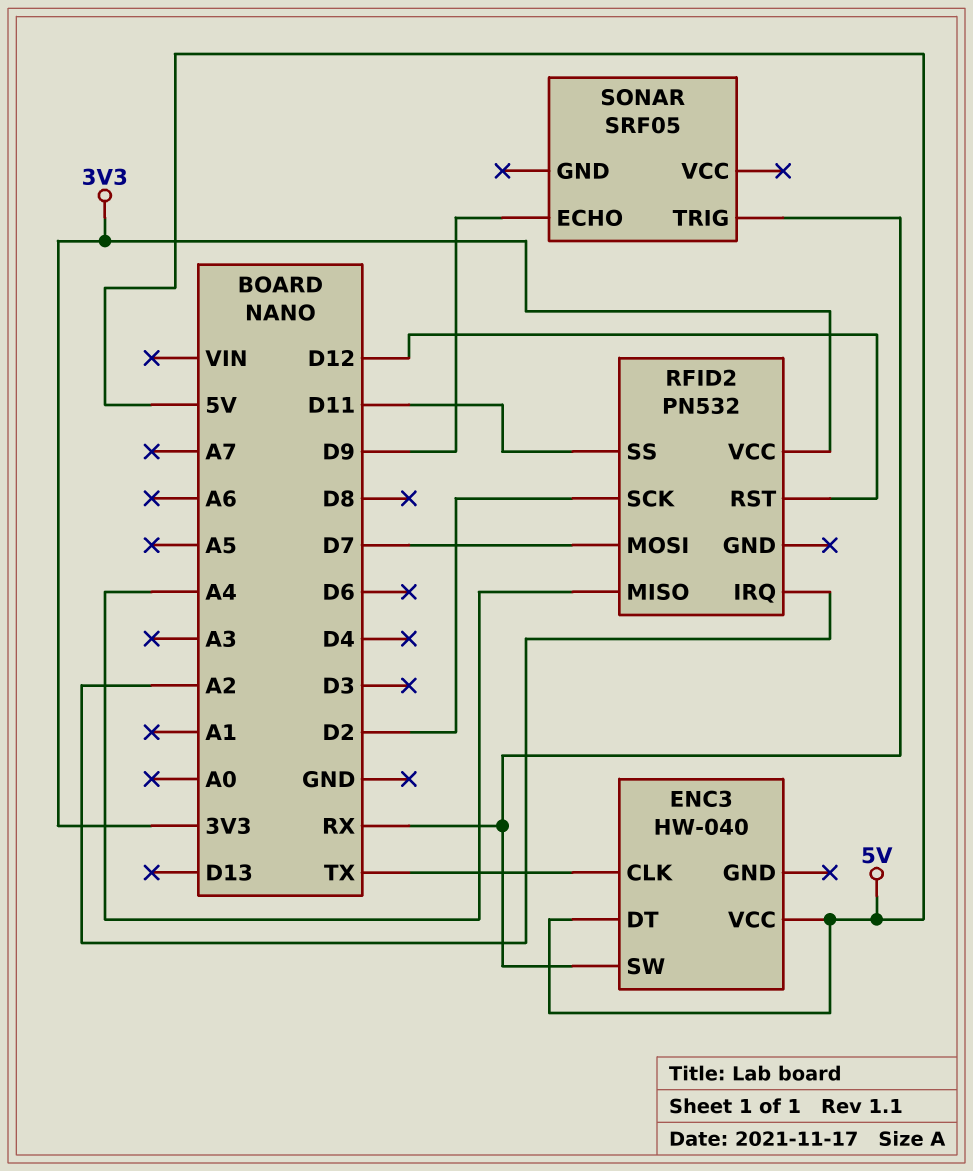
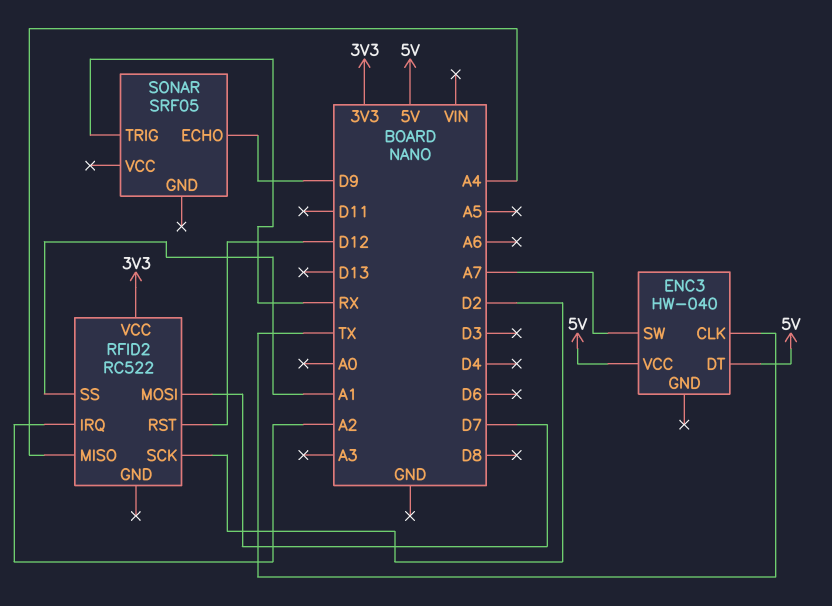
ENC3 pin SW: RX -> A7
RFID2: PN532 -> RC522
RFID2 pin SS: D11 -> A1

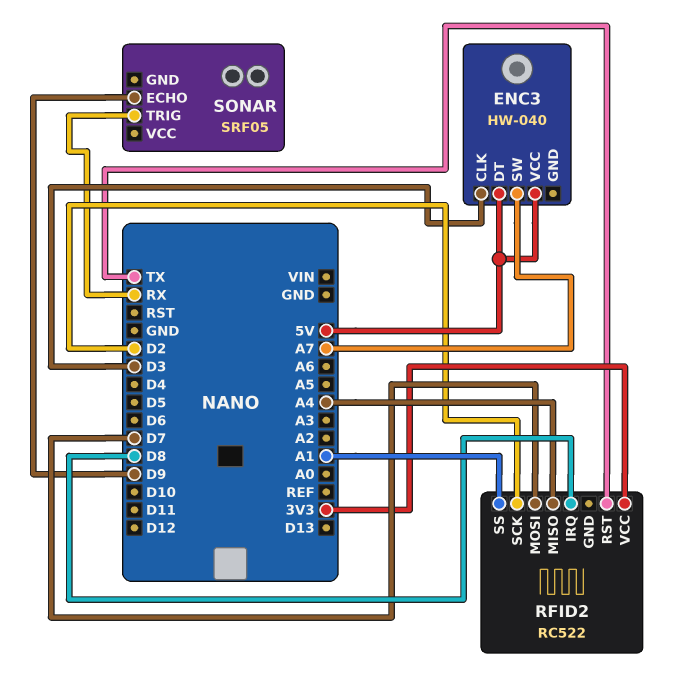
ENC3 pin CLK: TX -> D3
RFID2 pin IRQ: A2 -> D8
RFID2 pin RST: D12 -> TX

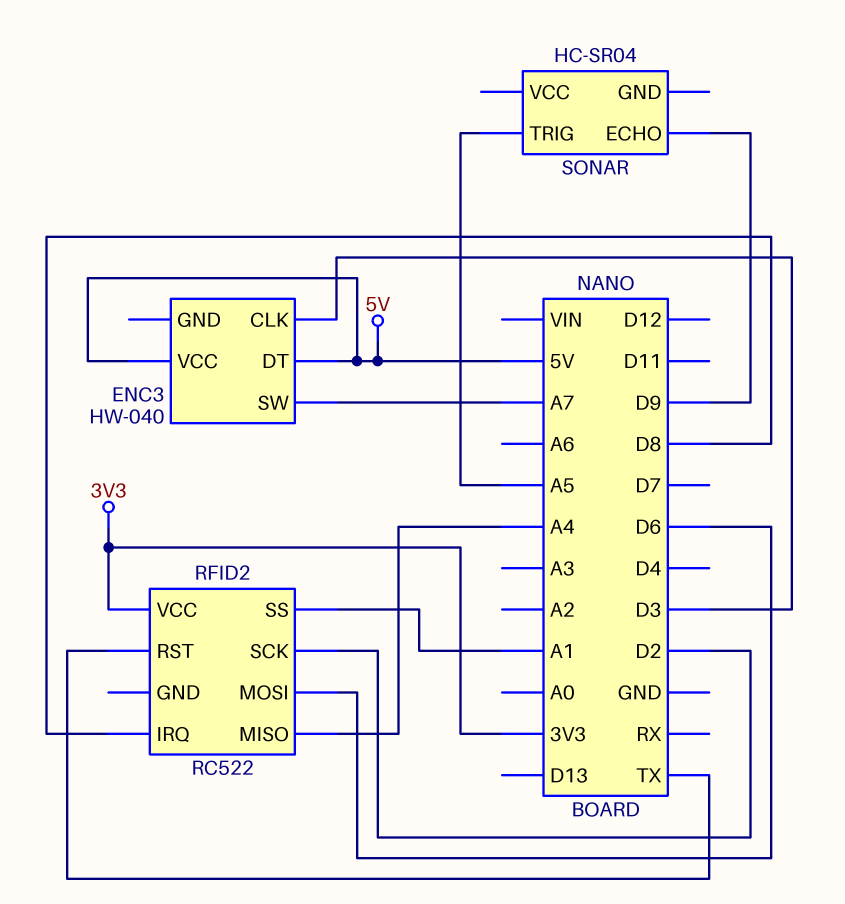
RFID2 pin MOSI: D7 -> D6
SONAR: SRF05 -> HC-SR04
SONAR pin TRIG: RX -> A5

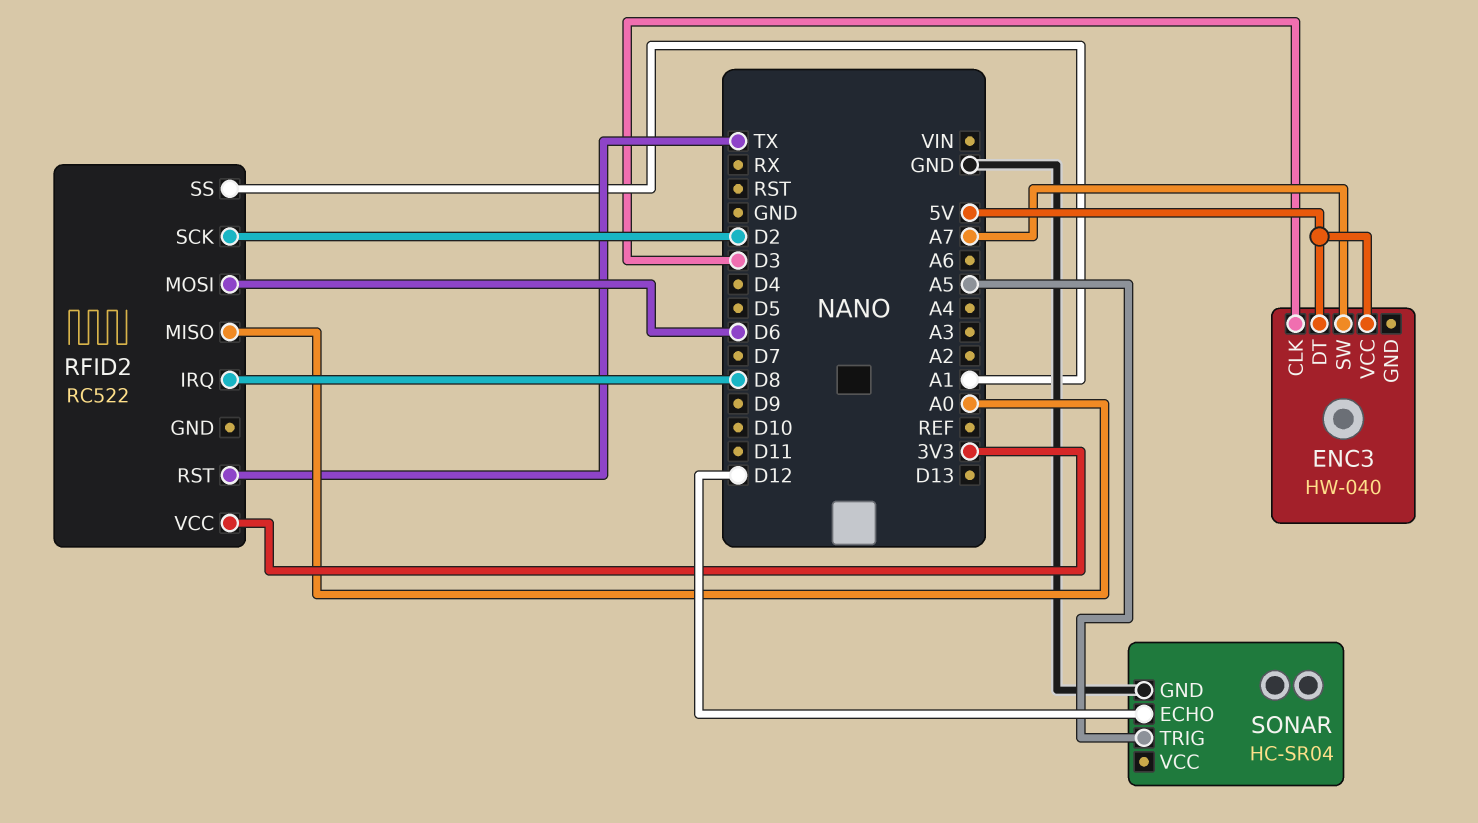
RFID2 pin MISO: A4 -> A0
SONAR pin ECHO: D9 -> D12
SONAR pin GND: none -> GND

